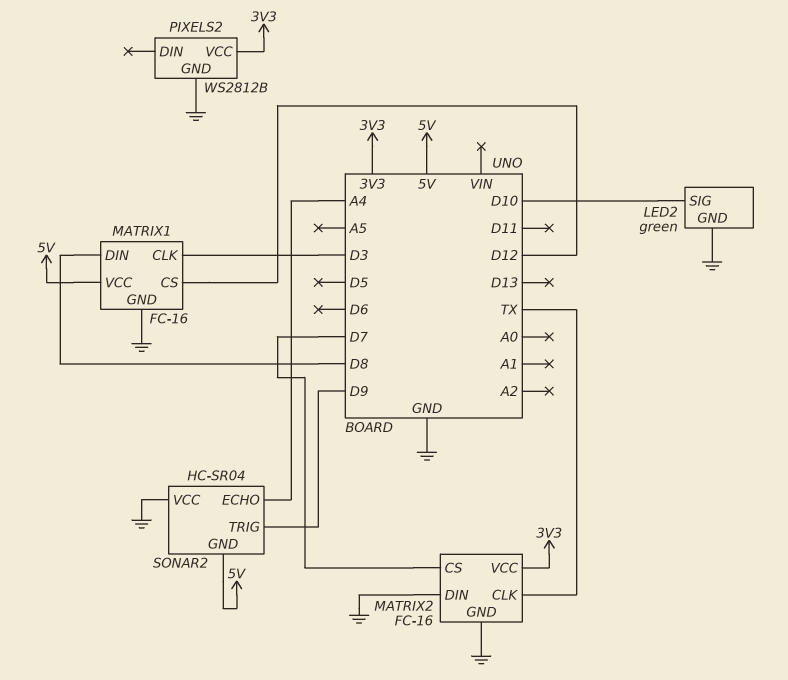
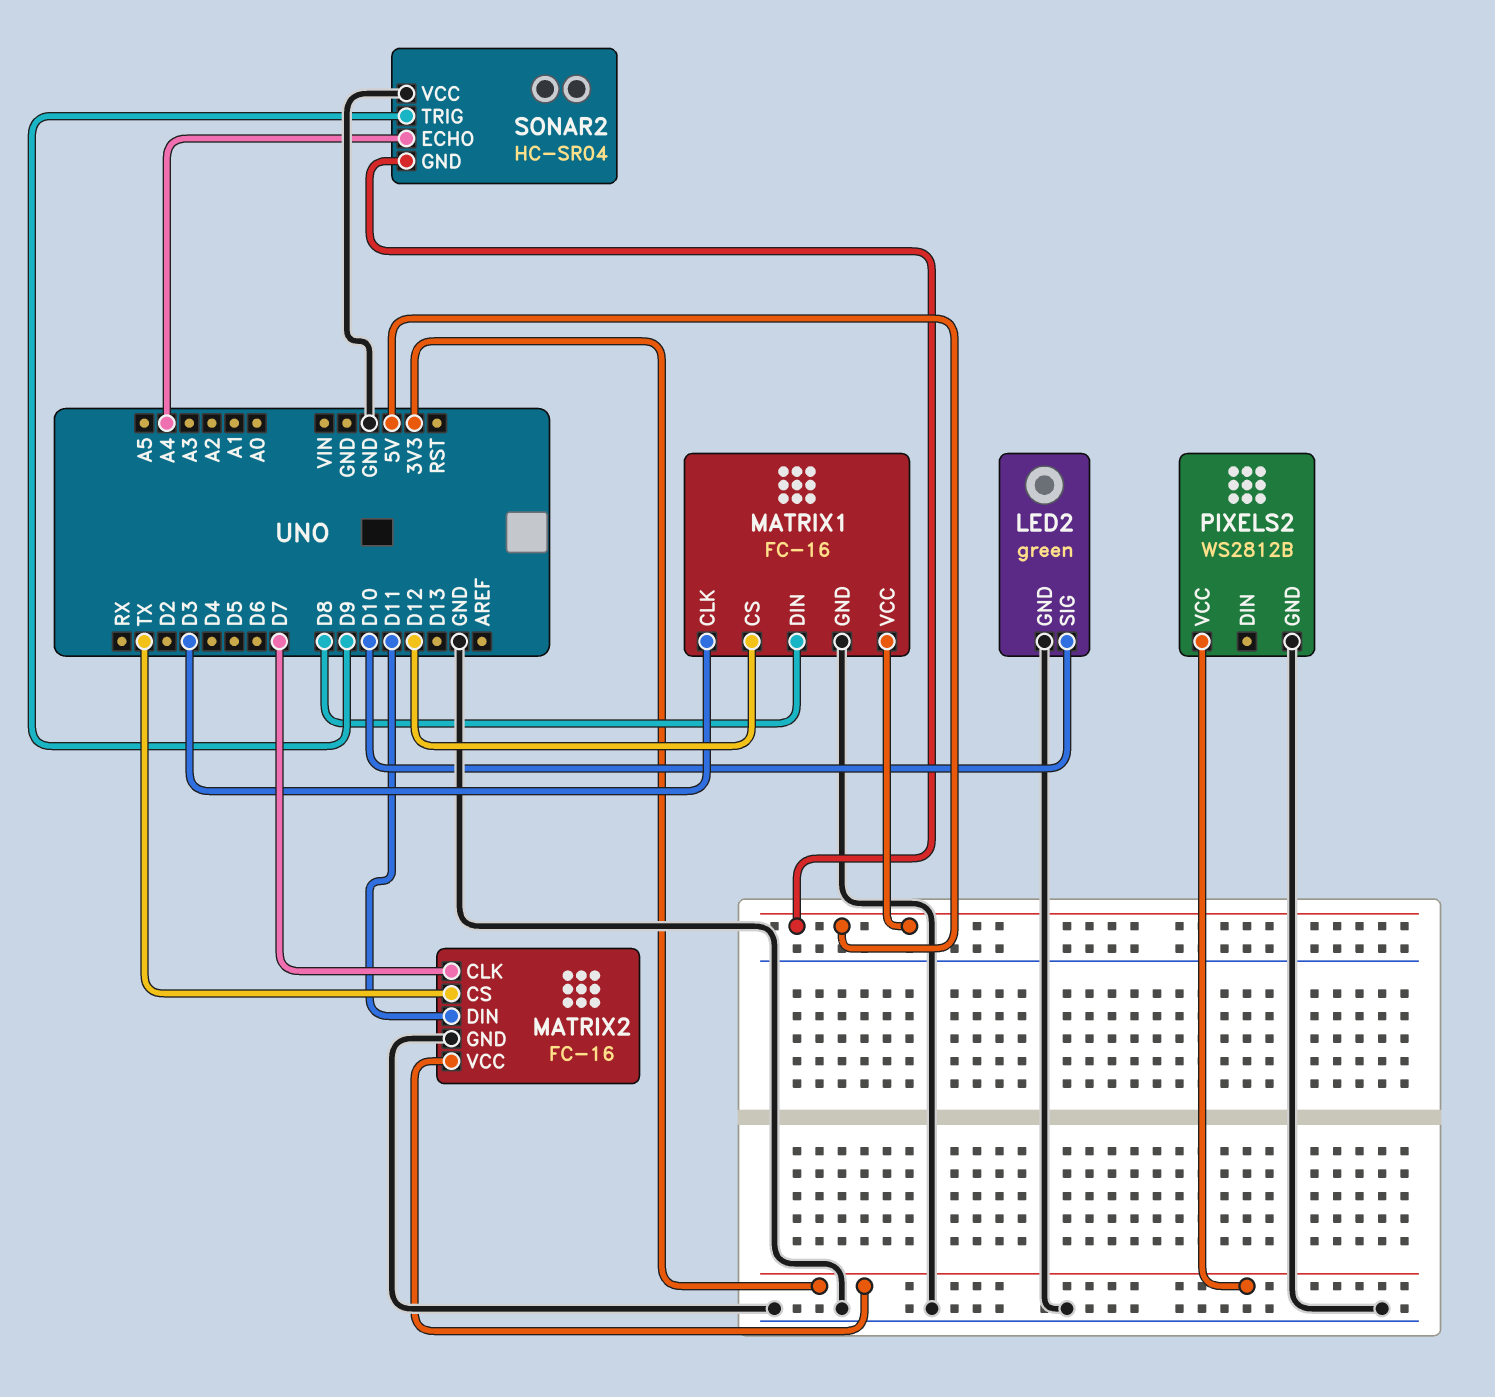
MATRIX2 pin CLK: TX -> D7
MATRIX2 pin CS: D7 -> TX
MATRIX2 pin DIN: GND -> D11

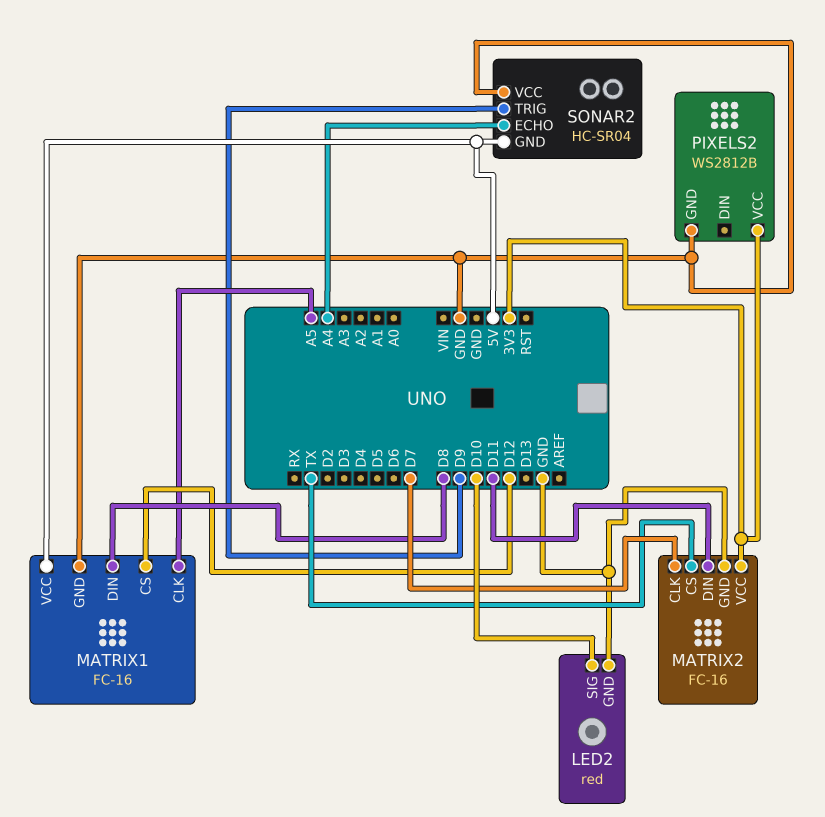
LED2: green -> red
MATRIX1 pin CLK: D3 -> A5

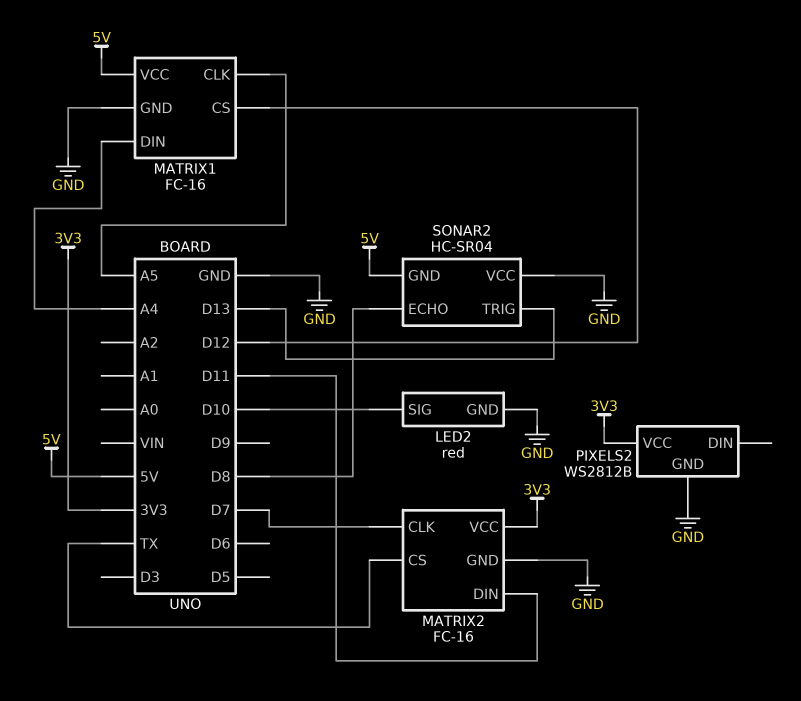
MATRIX1 pin DIN: D8 -> A4
SONAR2 pin ECHO: A4 -> D8
SONAR2 pin TRIG: D9 -> D13

